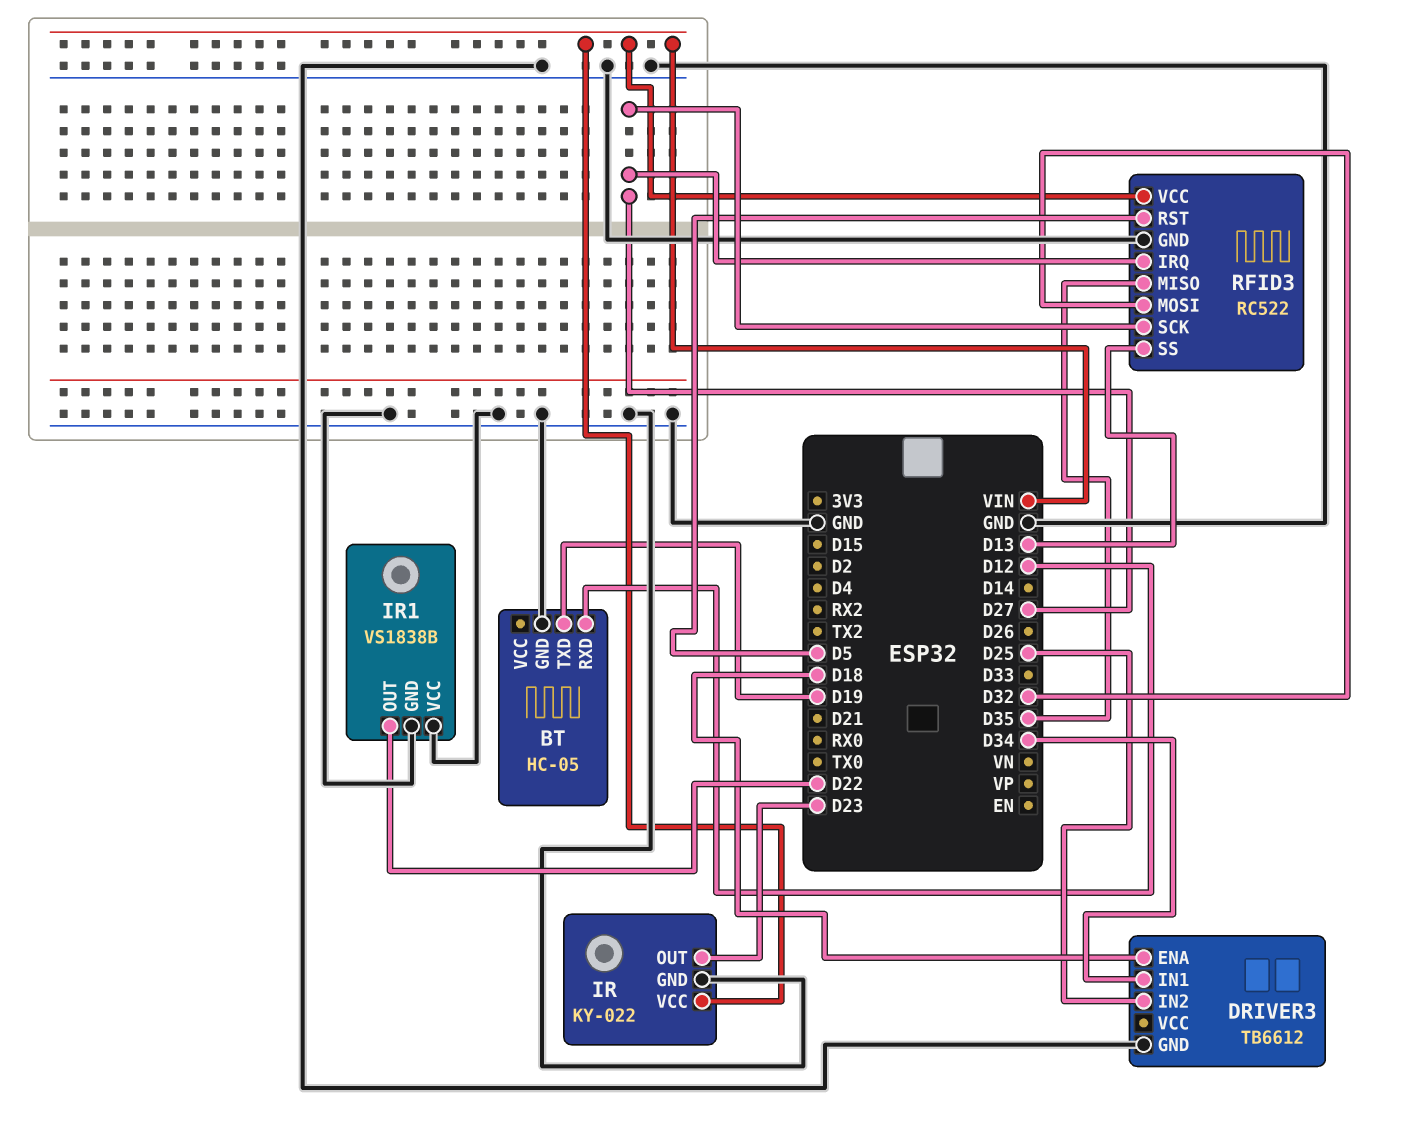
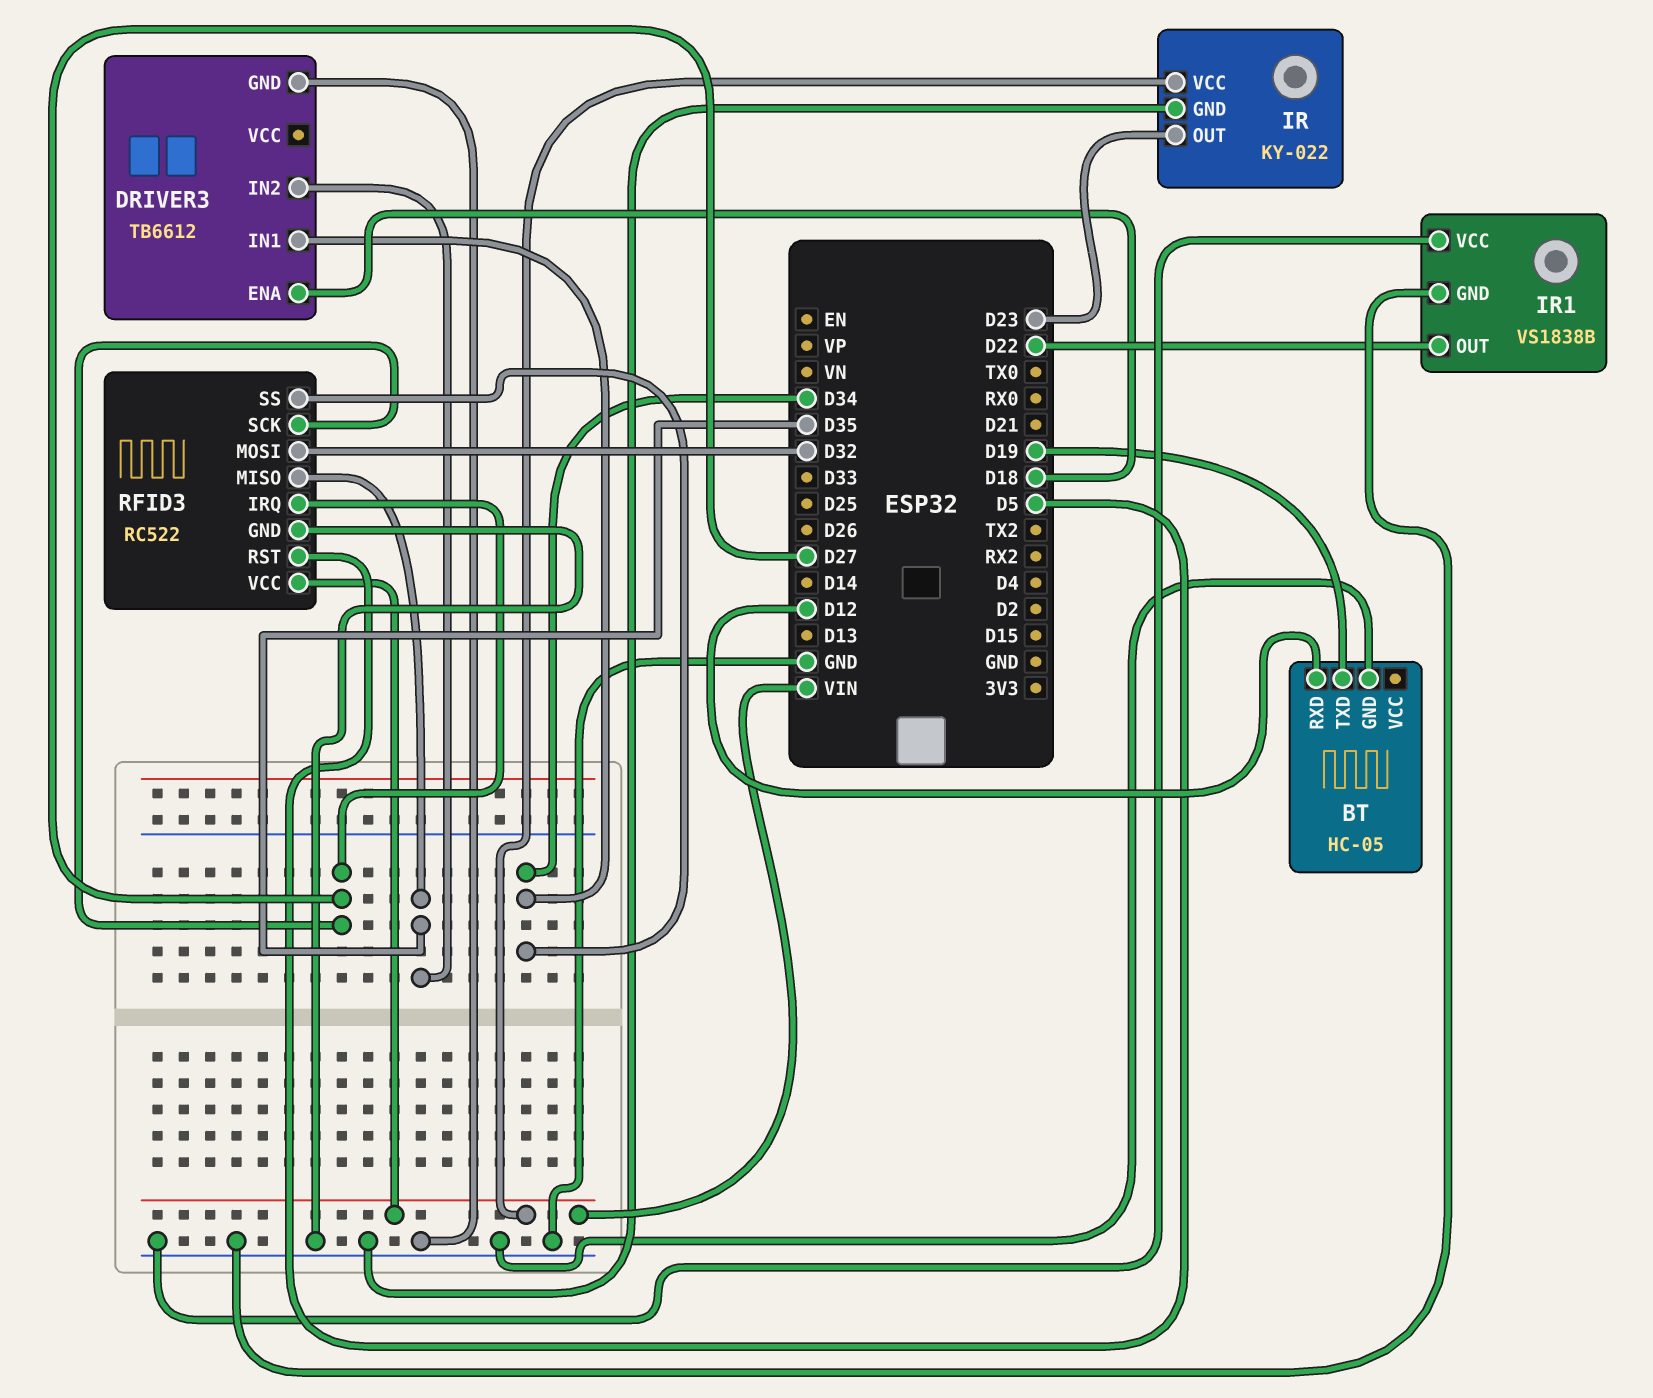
DRIVER3 pin IN2: D25 -> D35
RFID3 pin SS: D13 -> D34

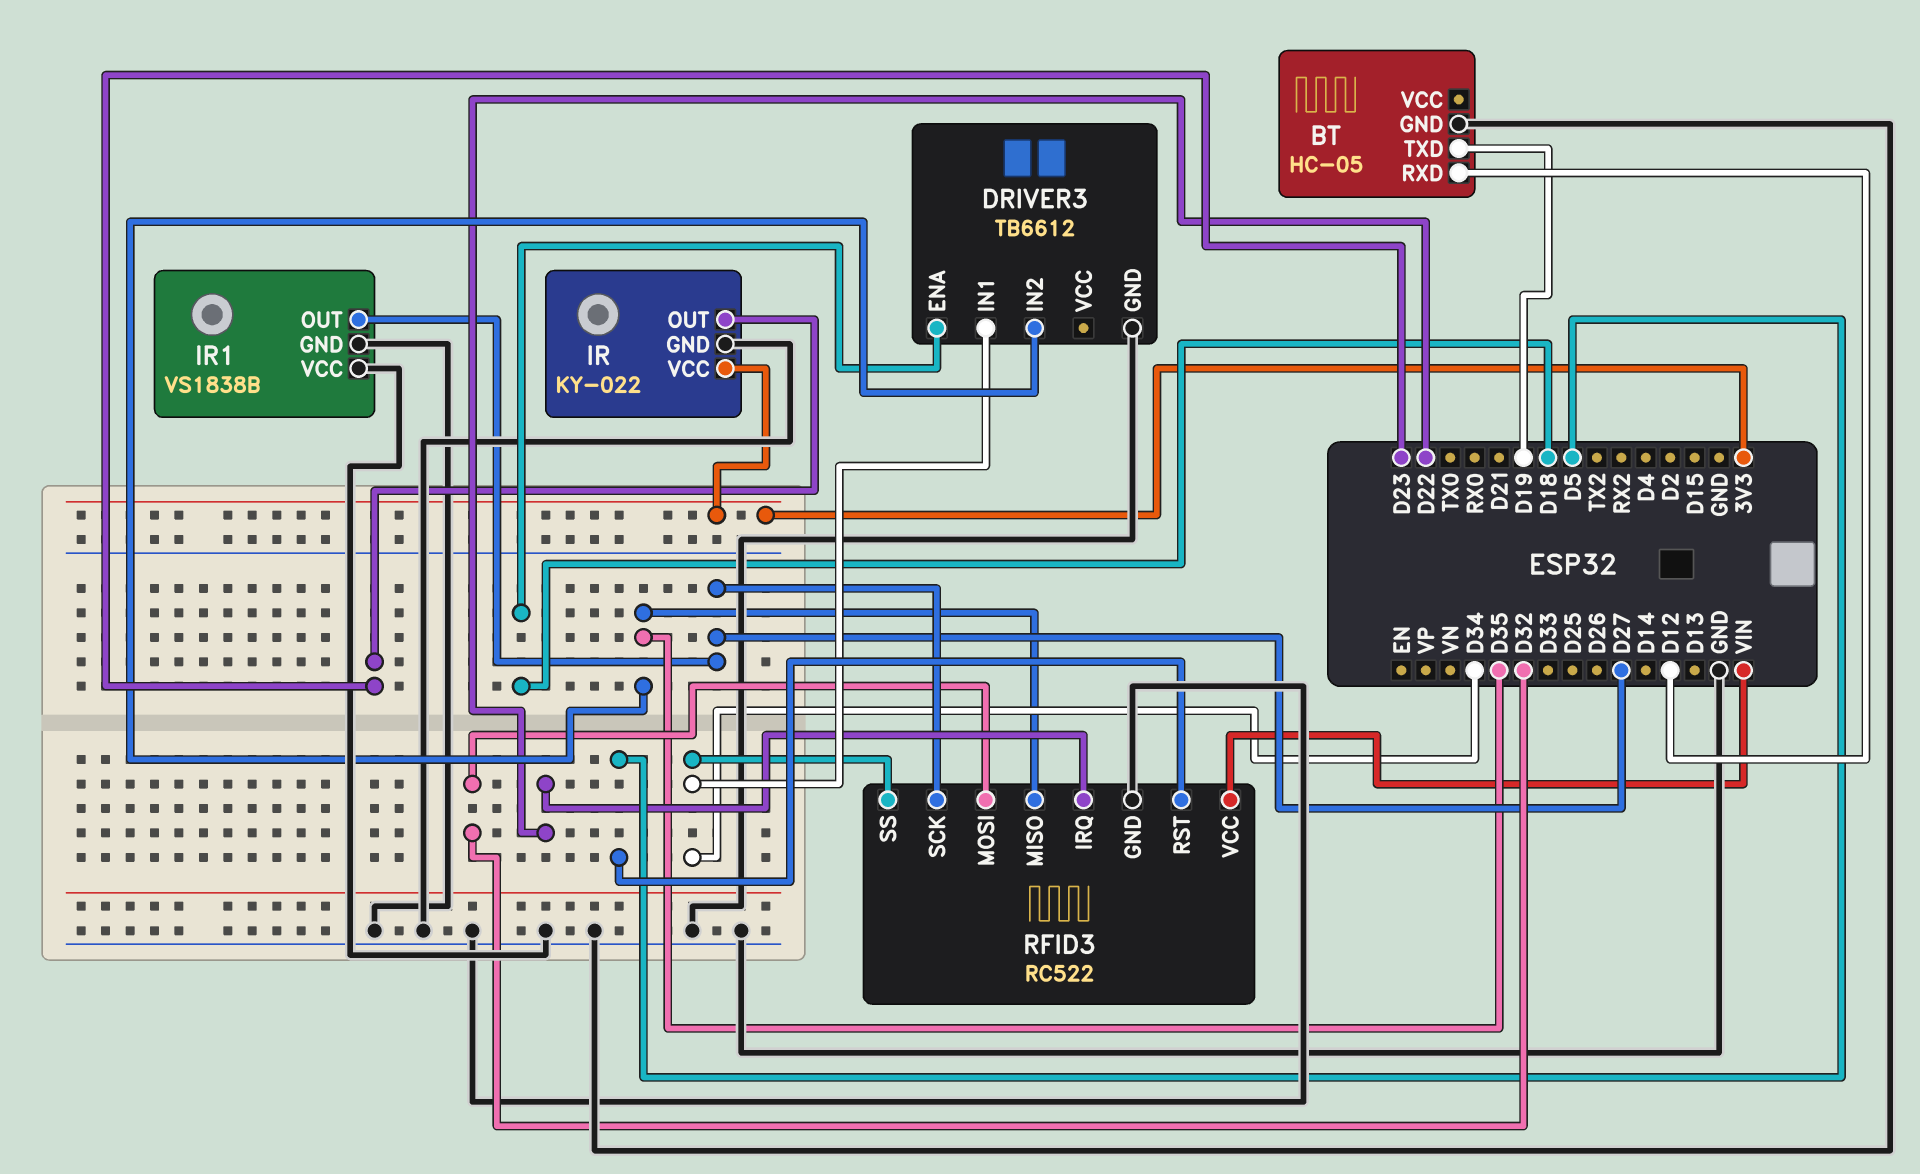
IR pin VCC: VIN -> 3V3
IR1 pin OUT: D22 -> D27
RFID3 pin IRQ: D27 -> D22

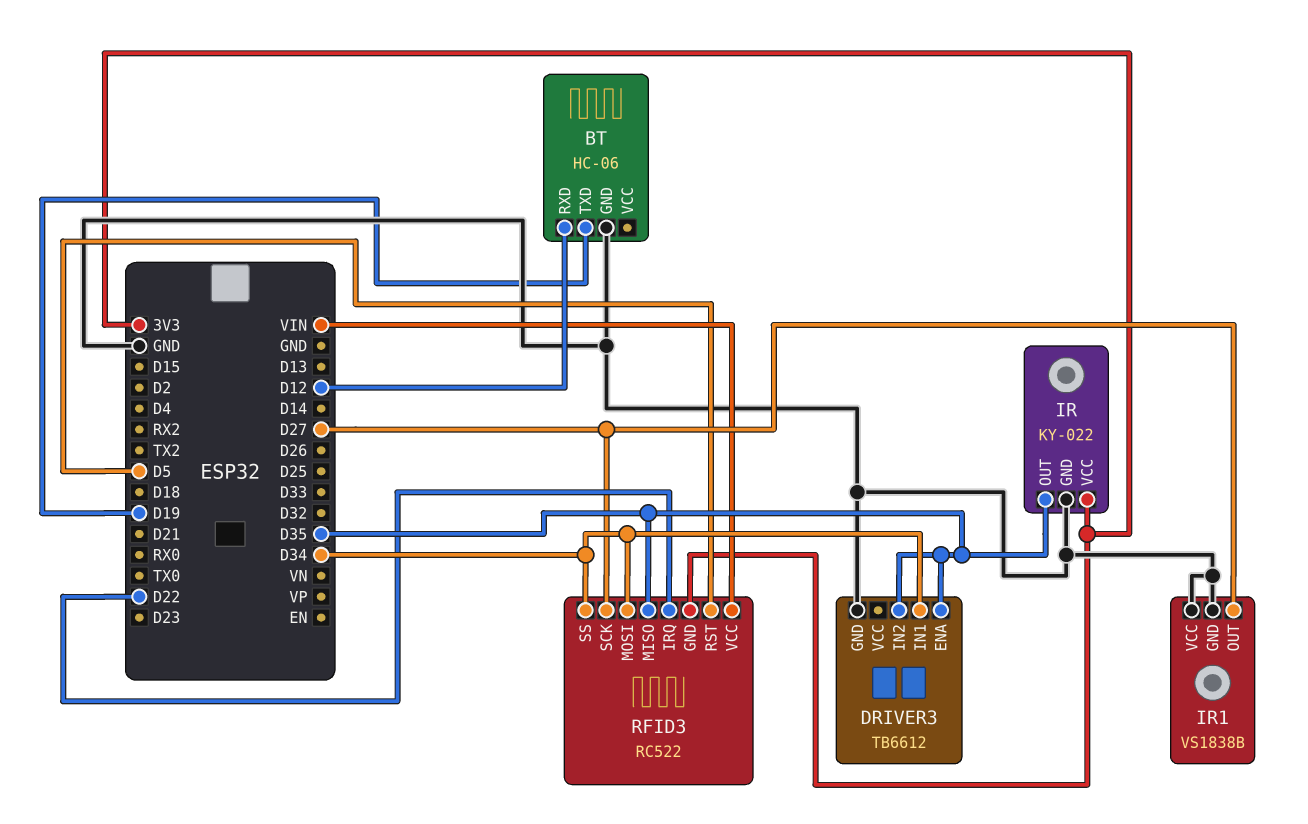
BT: HC-05 -> HC-06
DRIVER3 pin ENA: D18 -> D35
IR pin OUT: D23 -> D35
RFID3 pin GND: GND -> 3V3
RFID3 pin MOSI: D32 -> D34

